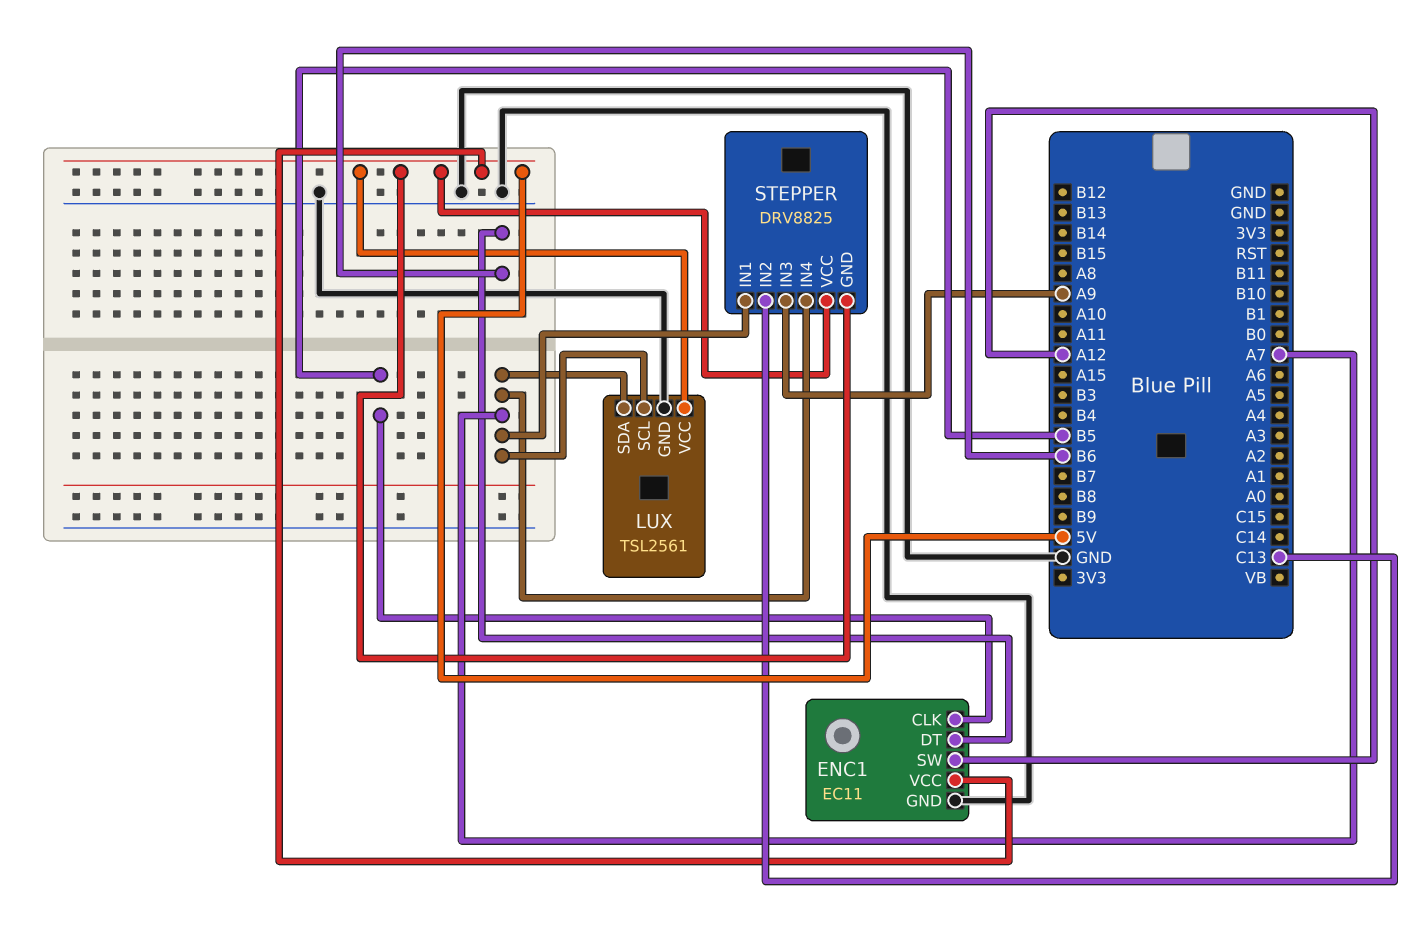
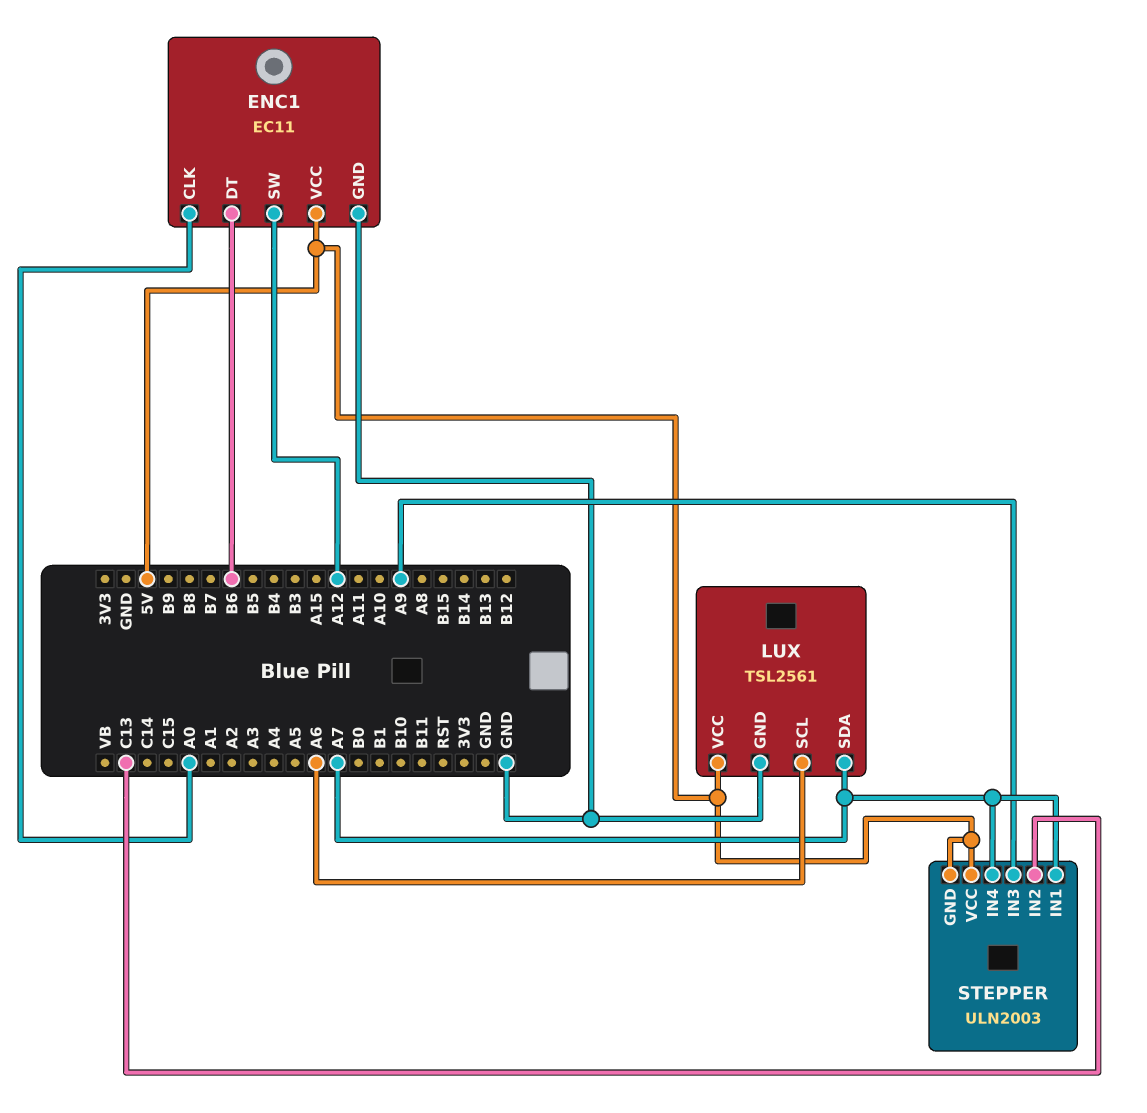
ENC1 pin CLK: B5 -> A0
LUX pin SCL: A7 -> A6
STEPPER: DRV8825 -> ULN2003

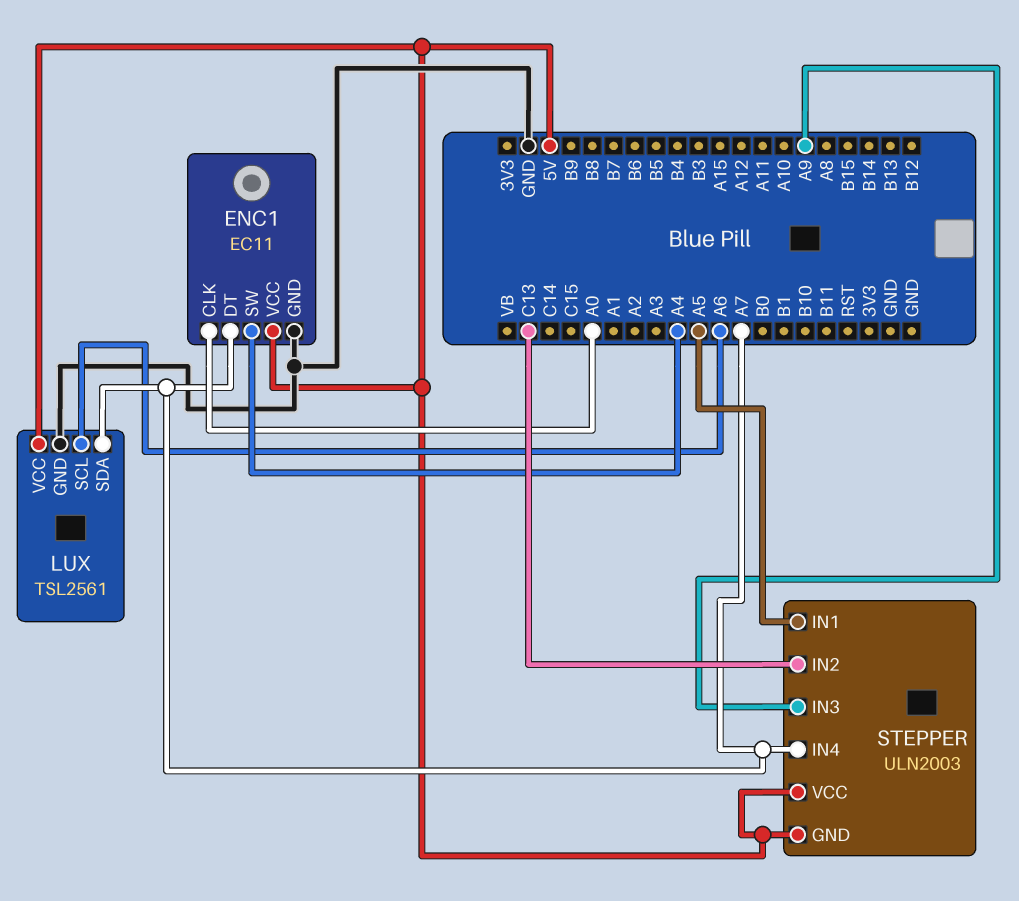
ENC1 pin DT: B6 -> A7
ENC1 pin SW: A12 -> A4
STEPPER pin IN1: A7 -> A5

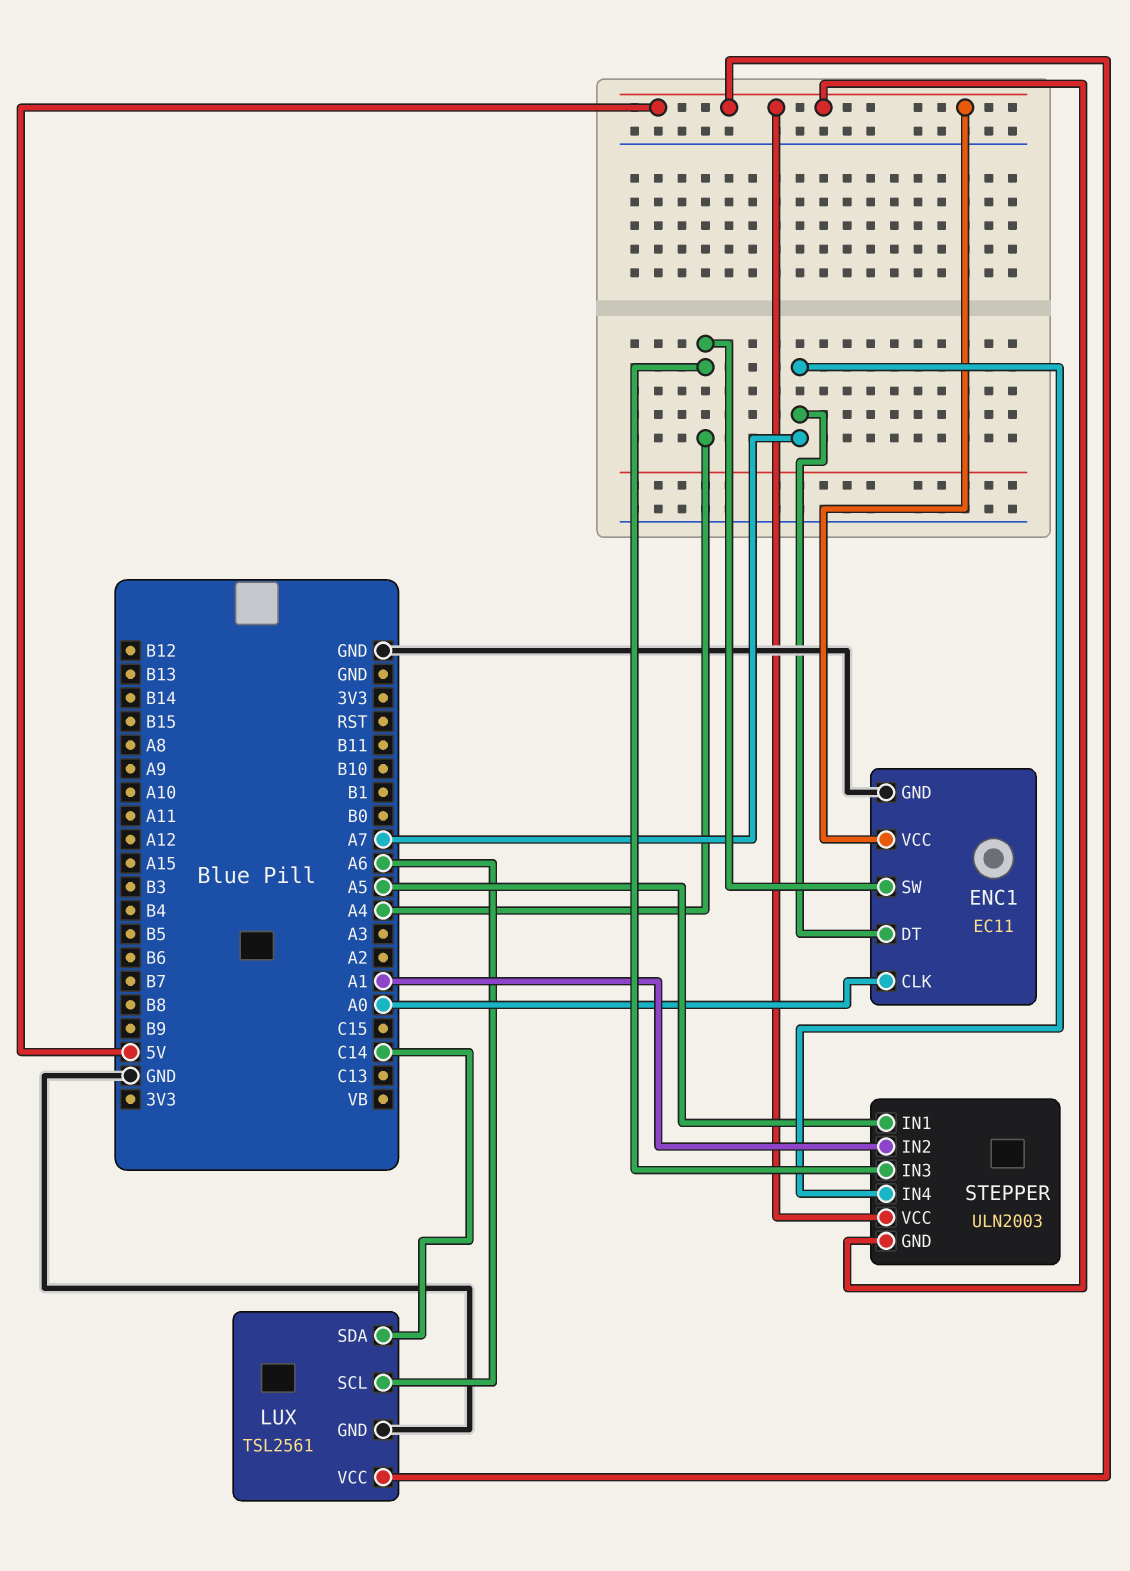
LUX pin SDA: A7 -> C14
STEPPER pin IN2: C13 -> A1
STEPPER pin IN3: A9 -> A4

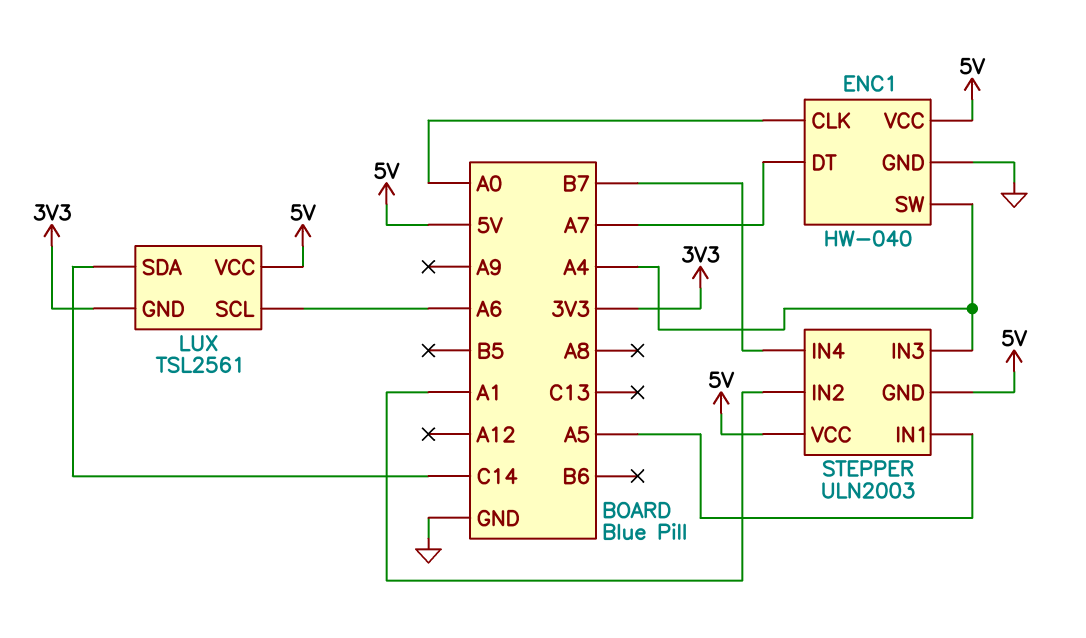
ENC1: EC11 -> HW-040
LUX pin GND: GND -> 3V3
STEPPER pin IN4: A7 -> B7

